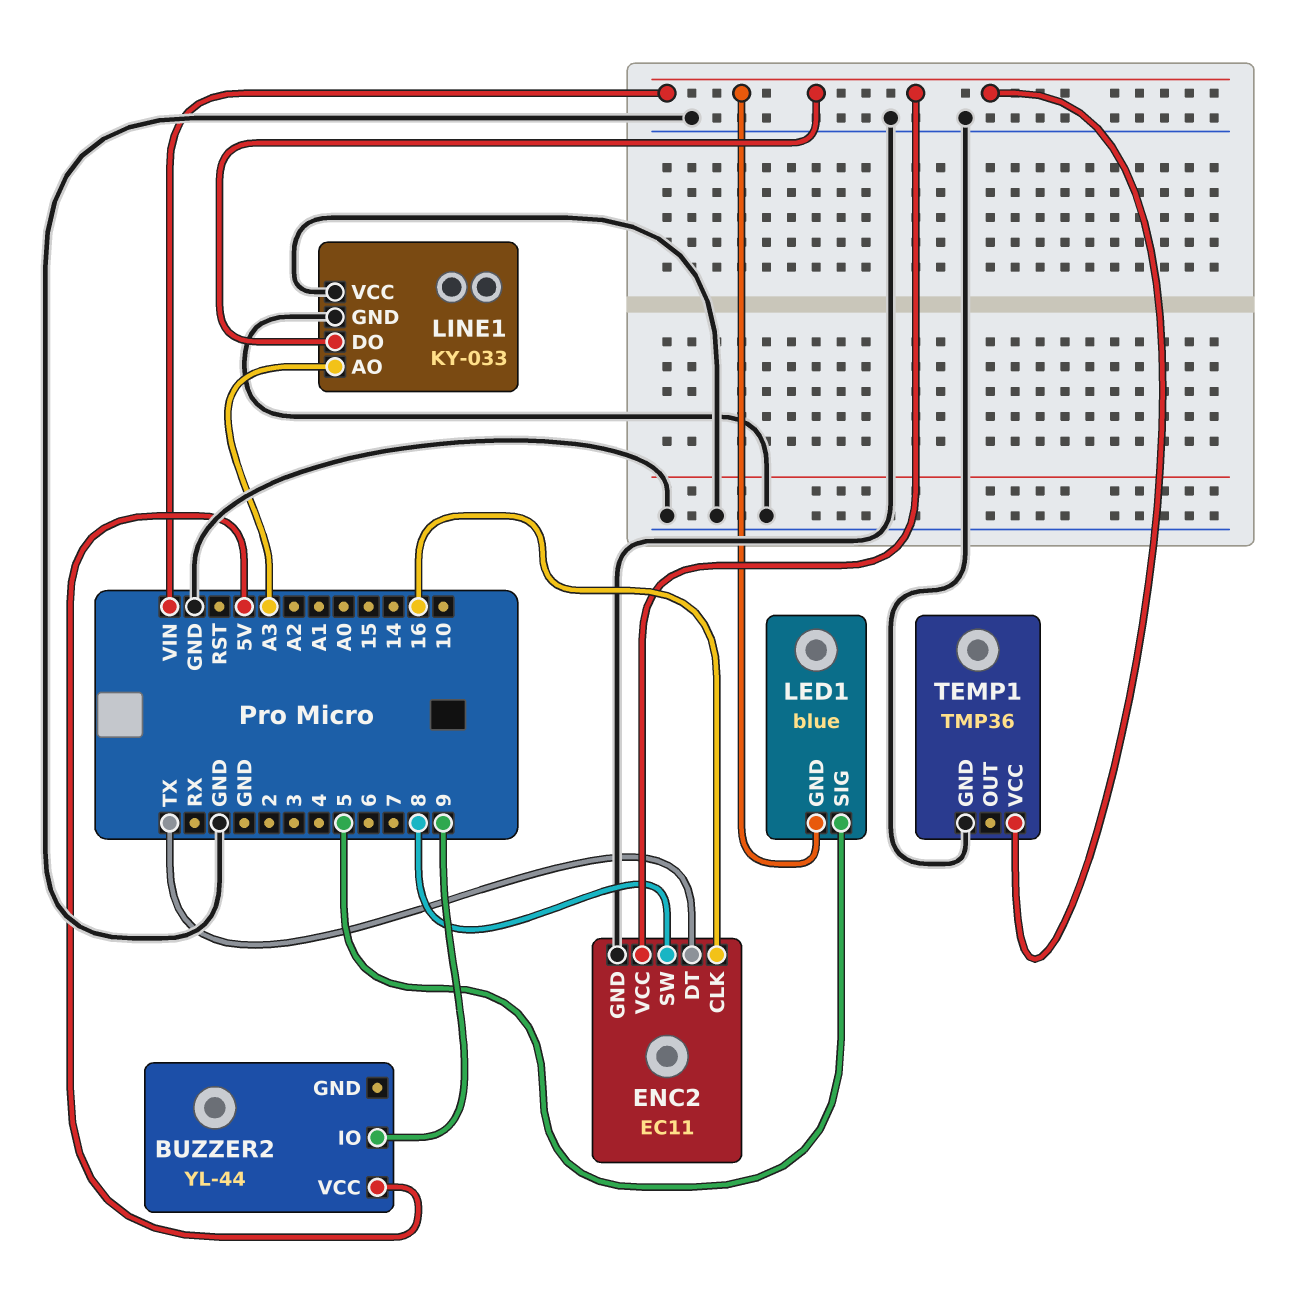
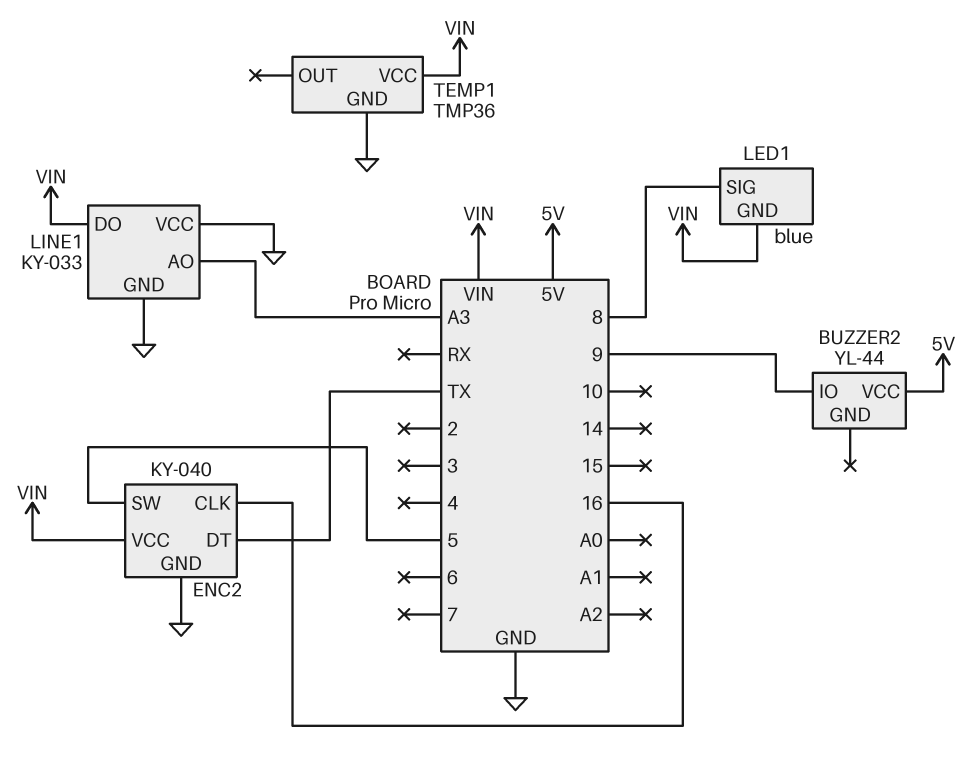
ENC2: EC11 -> KY-040
ENC2 pin SW: 8 -> 5
LED1 pin SIG: 5 -> 8

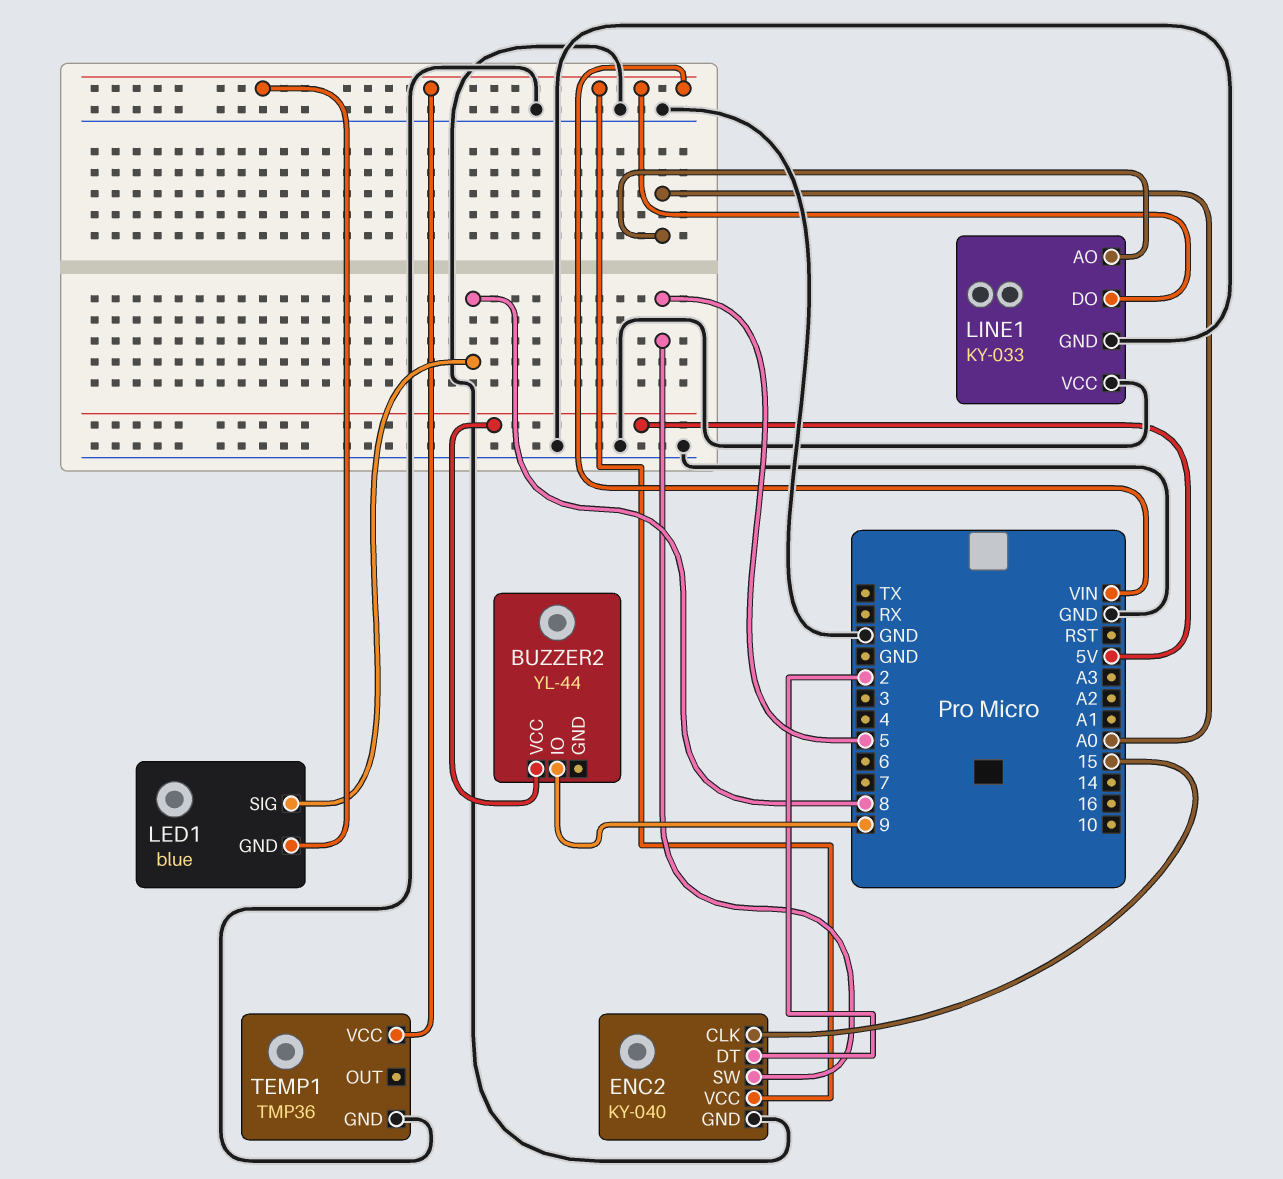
ENC2 pin CLK: 16 -> 15
ENC2 pin DT: TX -> 2
LINE1 pin AO: A3 -> A0

